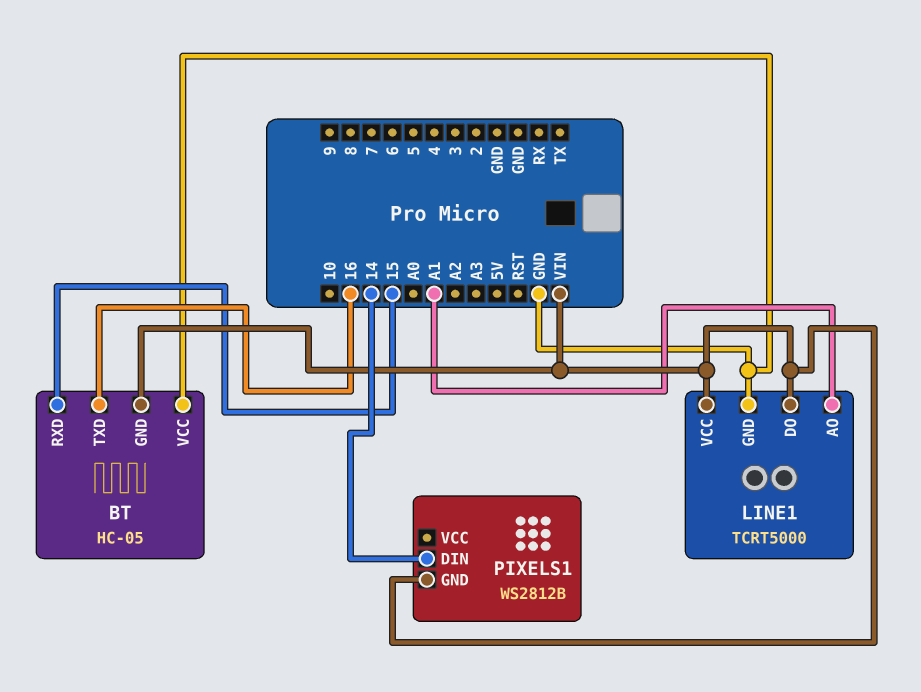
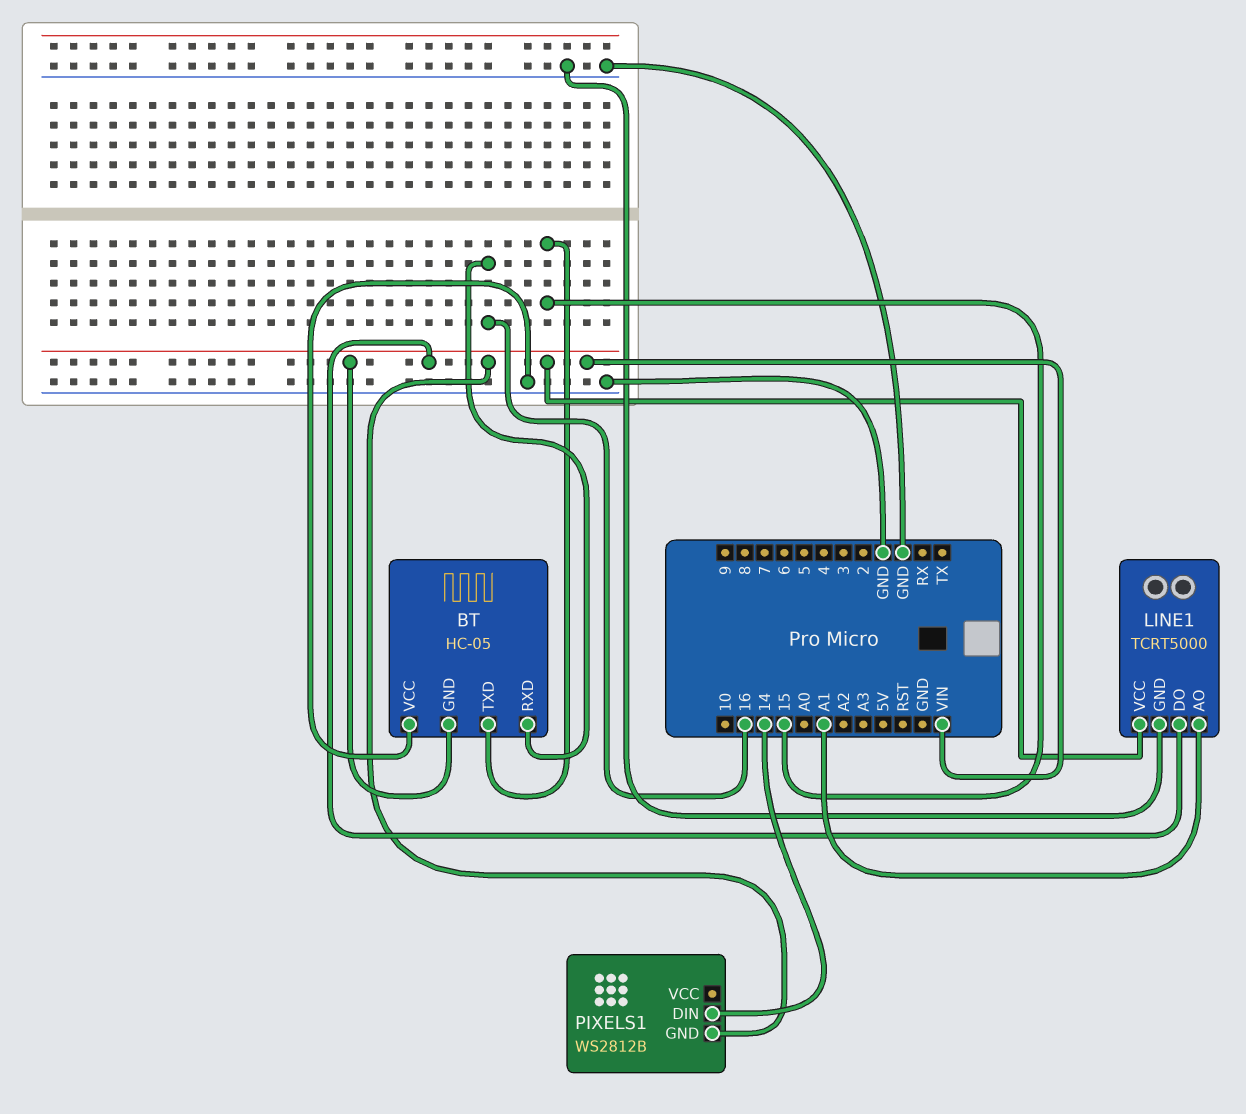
BT pin RXD: 15 -> 16
BT pin TXD: 16 -> 15

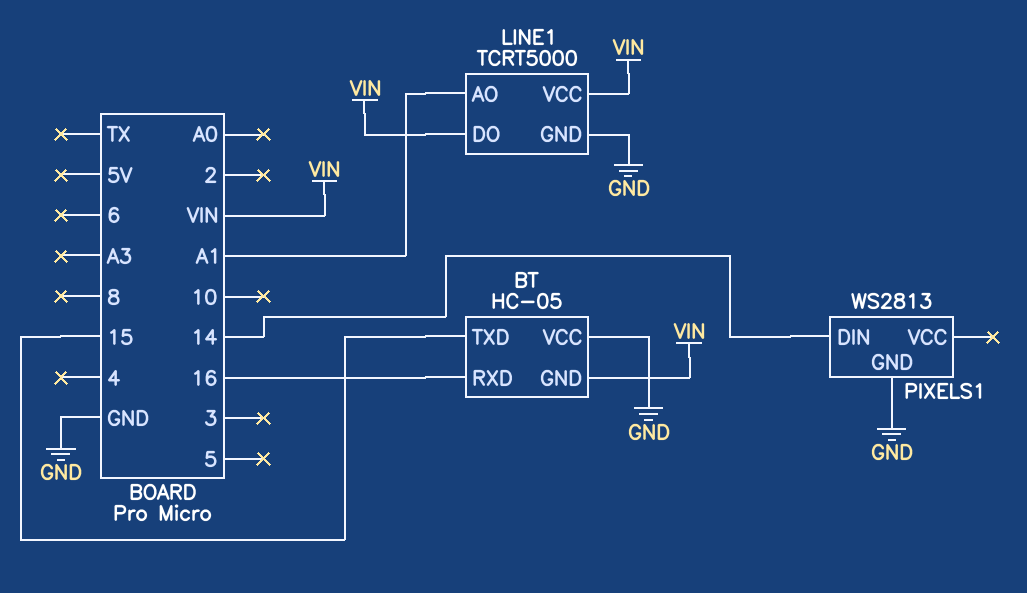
PIXELS1: WS2812B -> WS2813
PIXELS1 pin GND: VIN -> GND

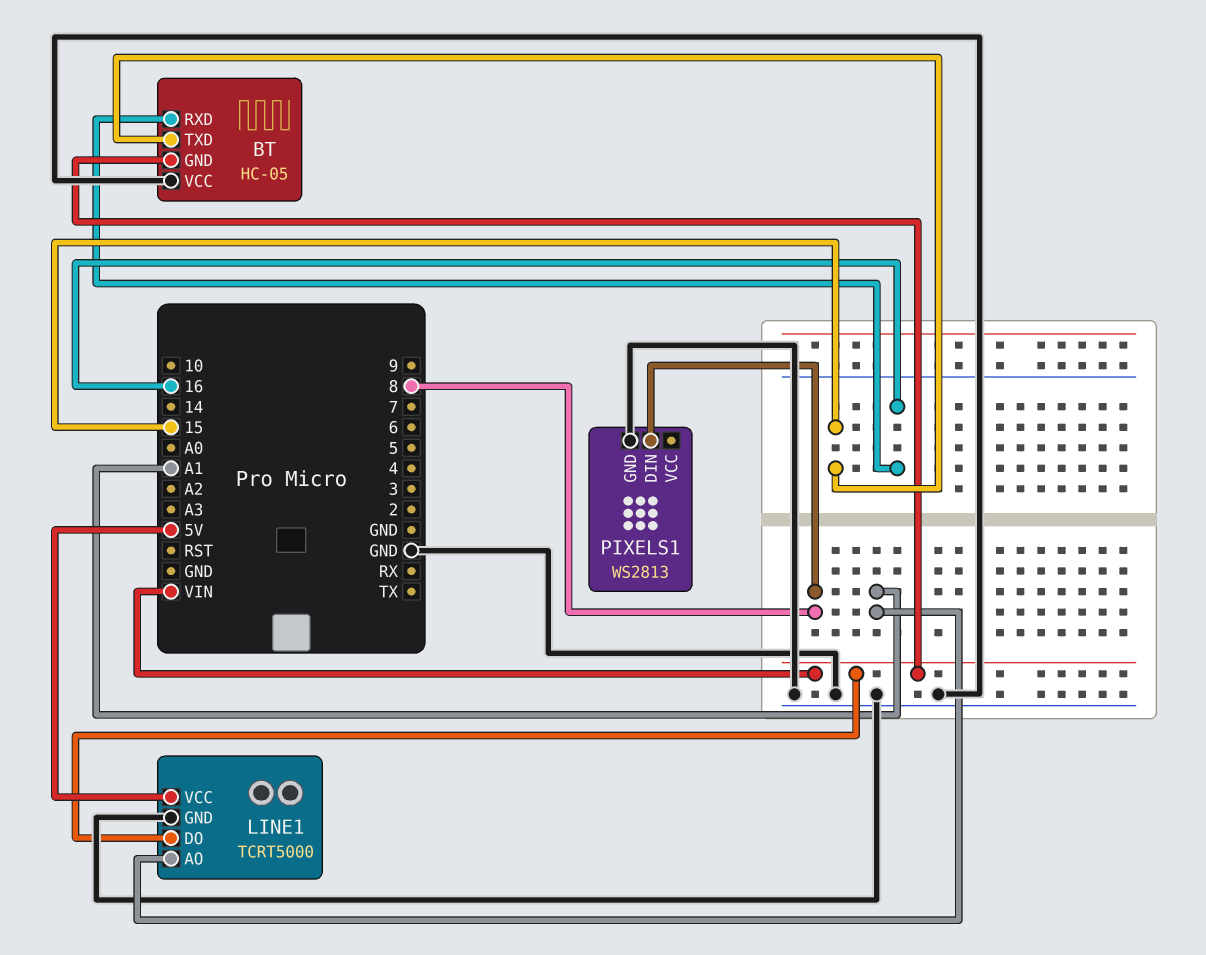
LINE1 pin VCC: VIN -> 5V
PIXELS1 pin DIN: 14 -> 8

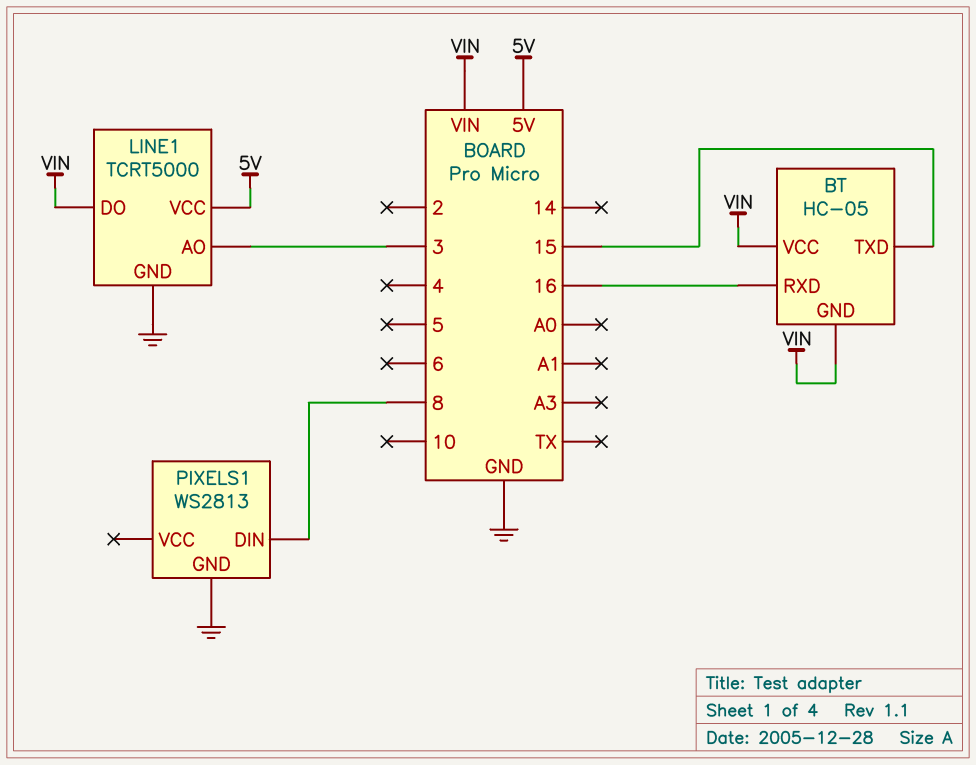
BT pin VCC: GND -> VIN
LINE1 pin AO: A1 -> 3

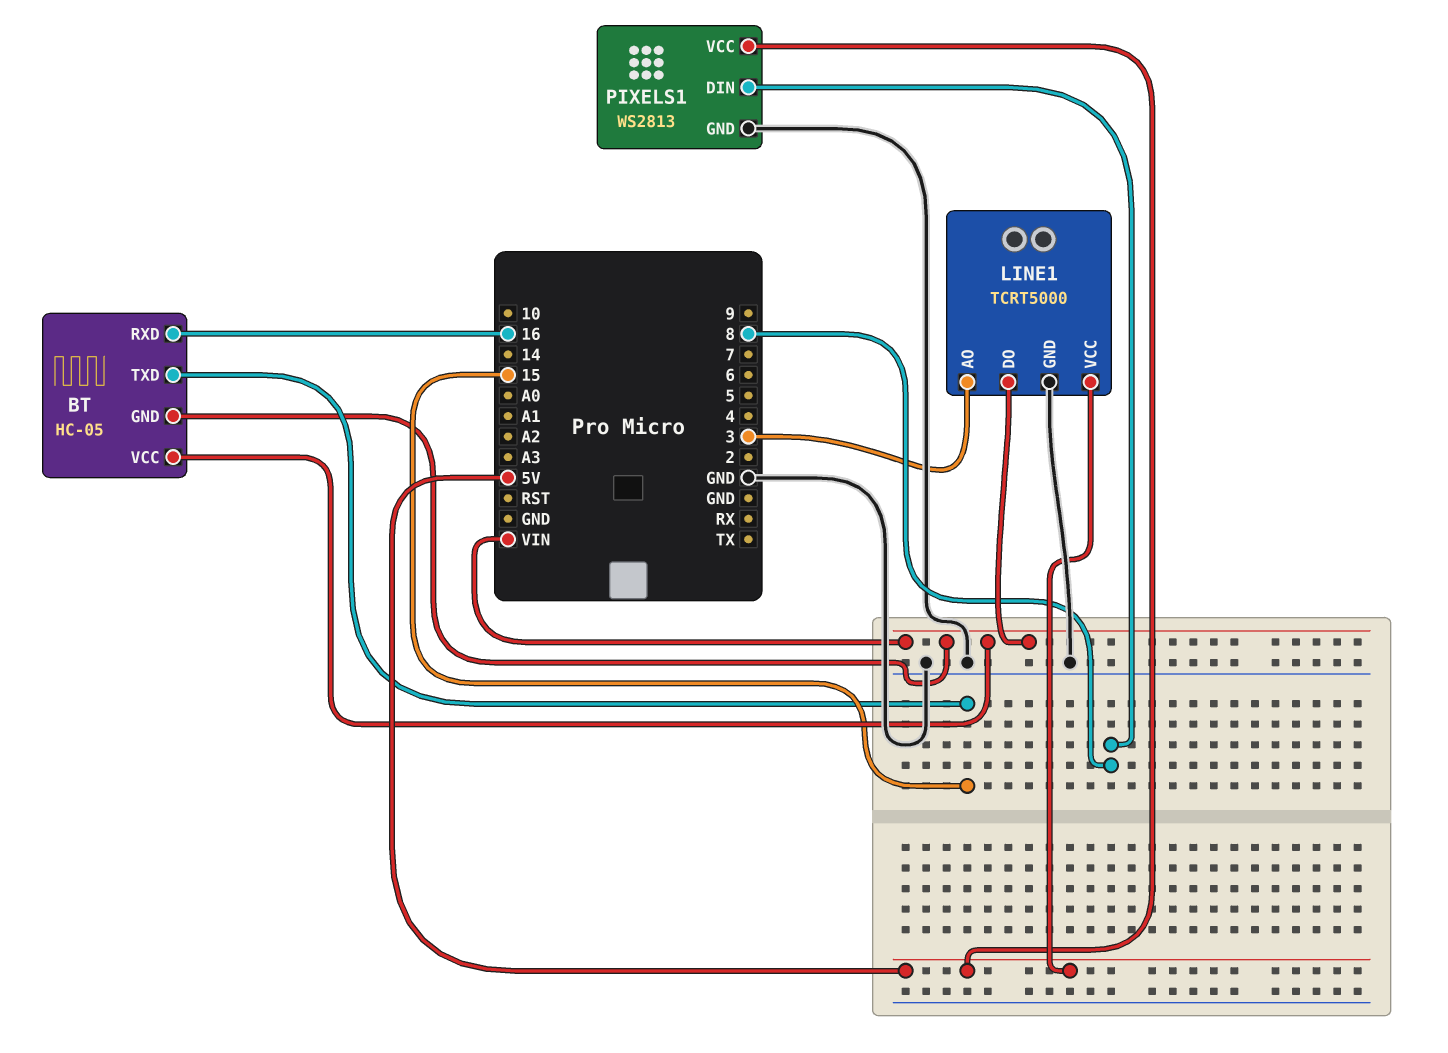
PIXELS1 pin VCC: none -> 5V

